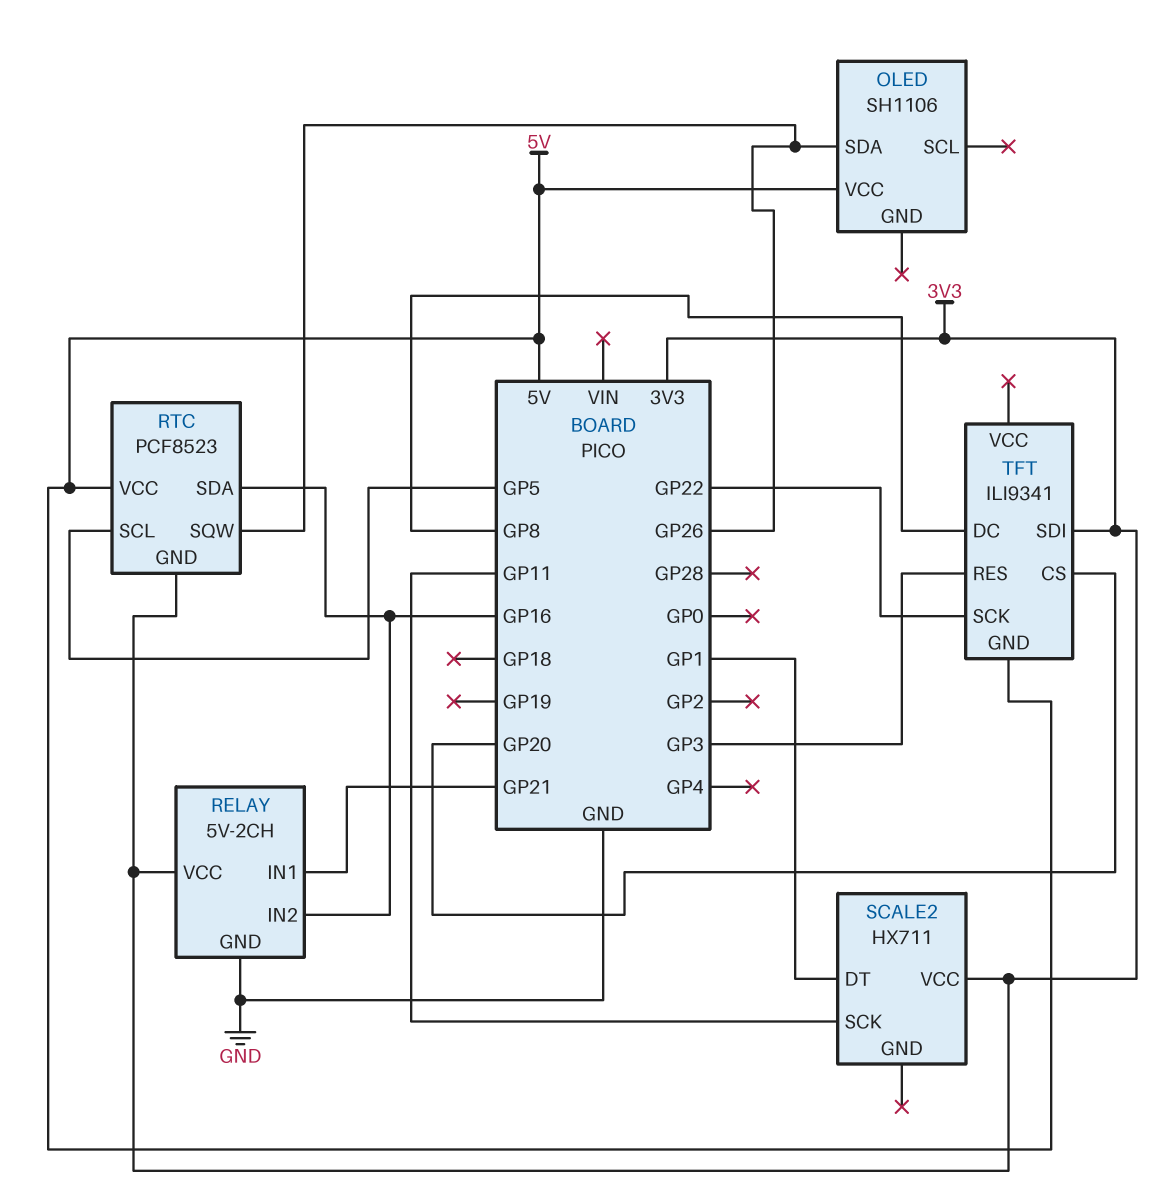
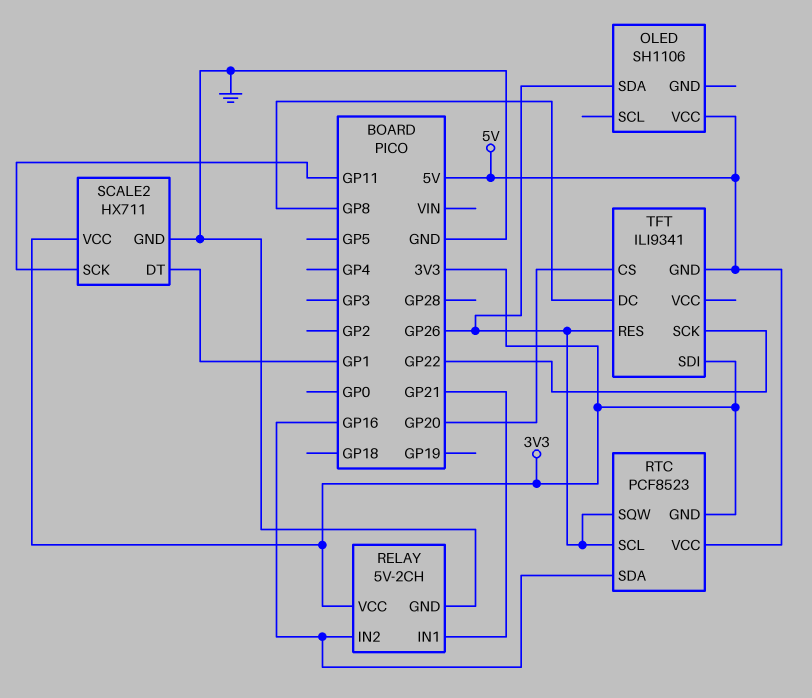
RTC pin SCL: GP5 -> GP26
SCALE2 pin GND: none -> GND
TFT pin RES: GP3 -> GP26

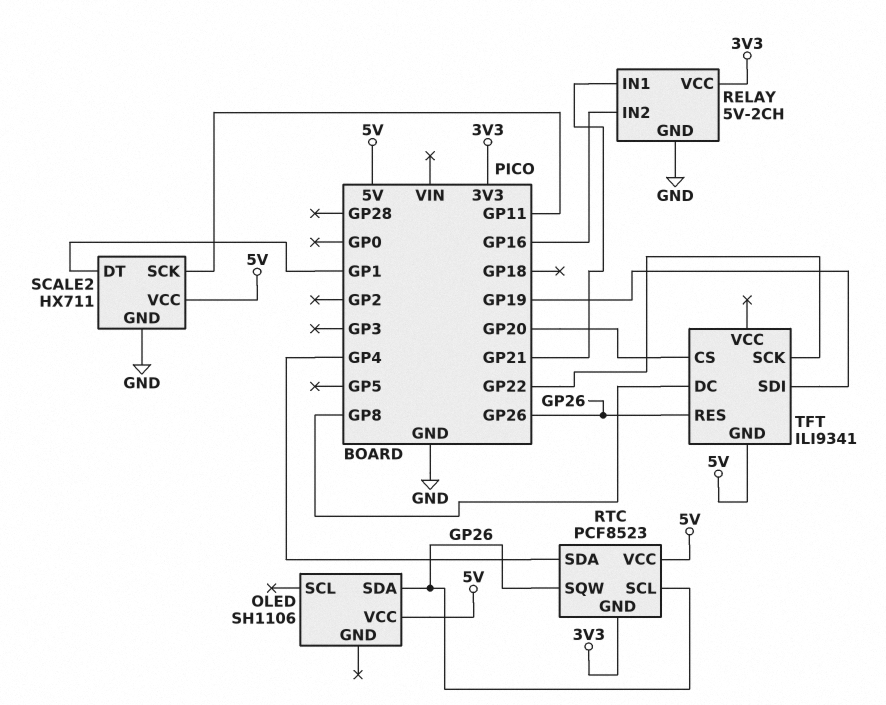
RTC pin SDA: GP16 -> GP4
SCALE2 pin VCC: 3V3 -> 5V
TFT pin SDI: 3V3 -> GP19

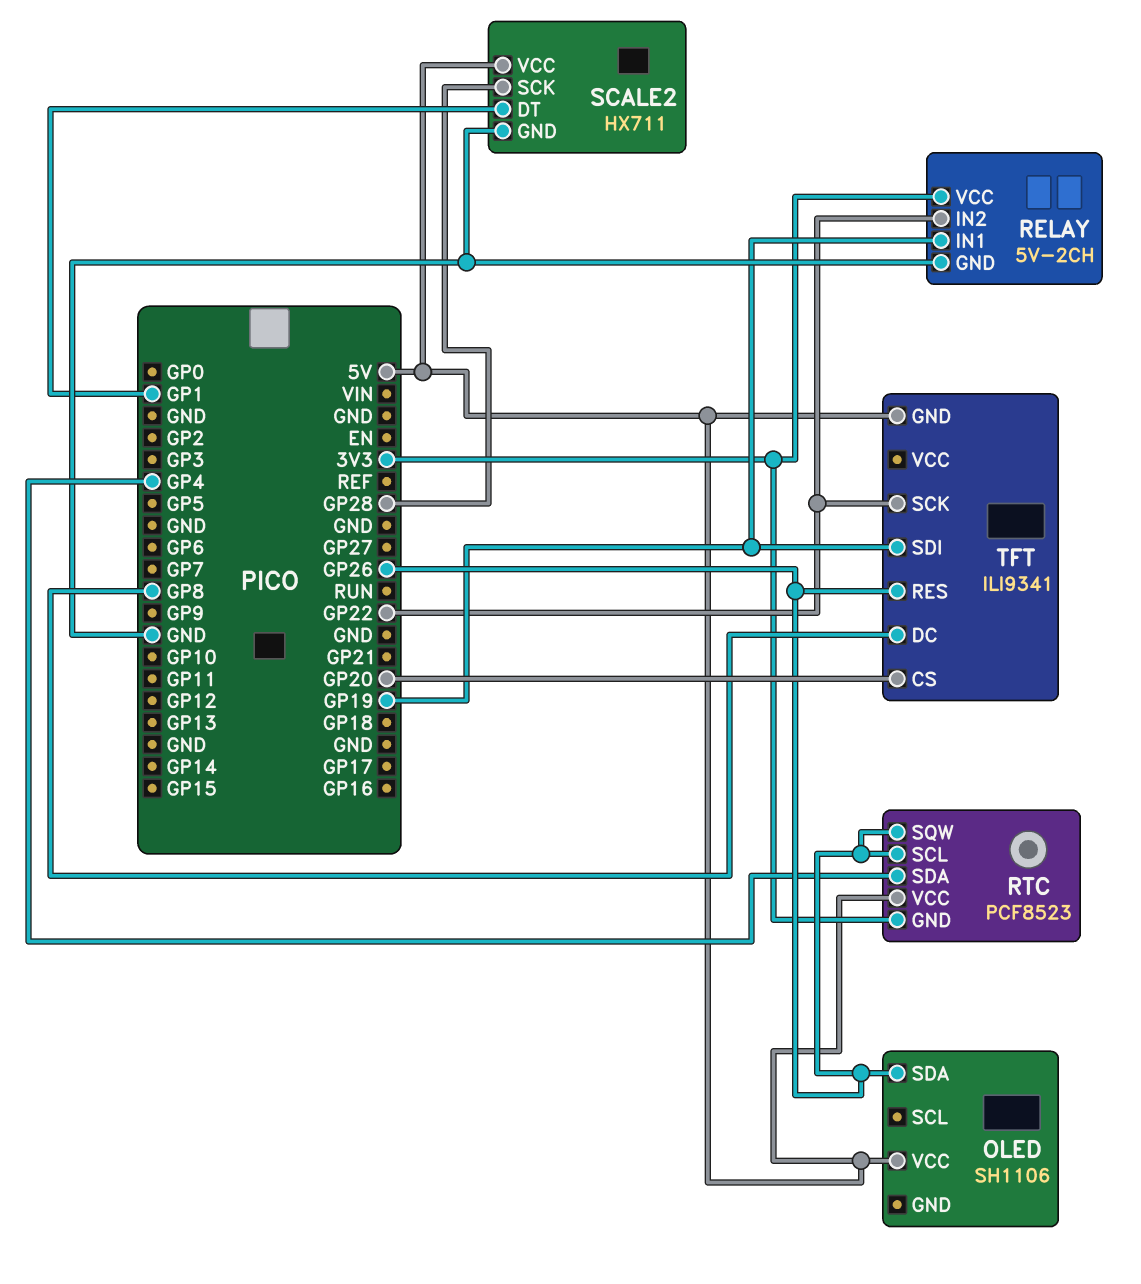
RELAY pin IN1: GP21 -> GP19
RELAY pin IN2: GP16 -> GP22
SCALE2 pin SCK: GP11 -> GP28

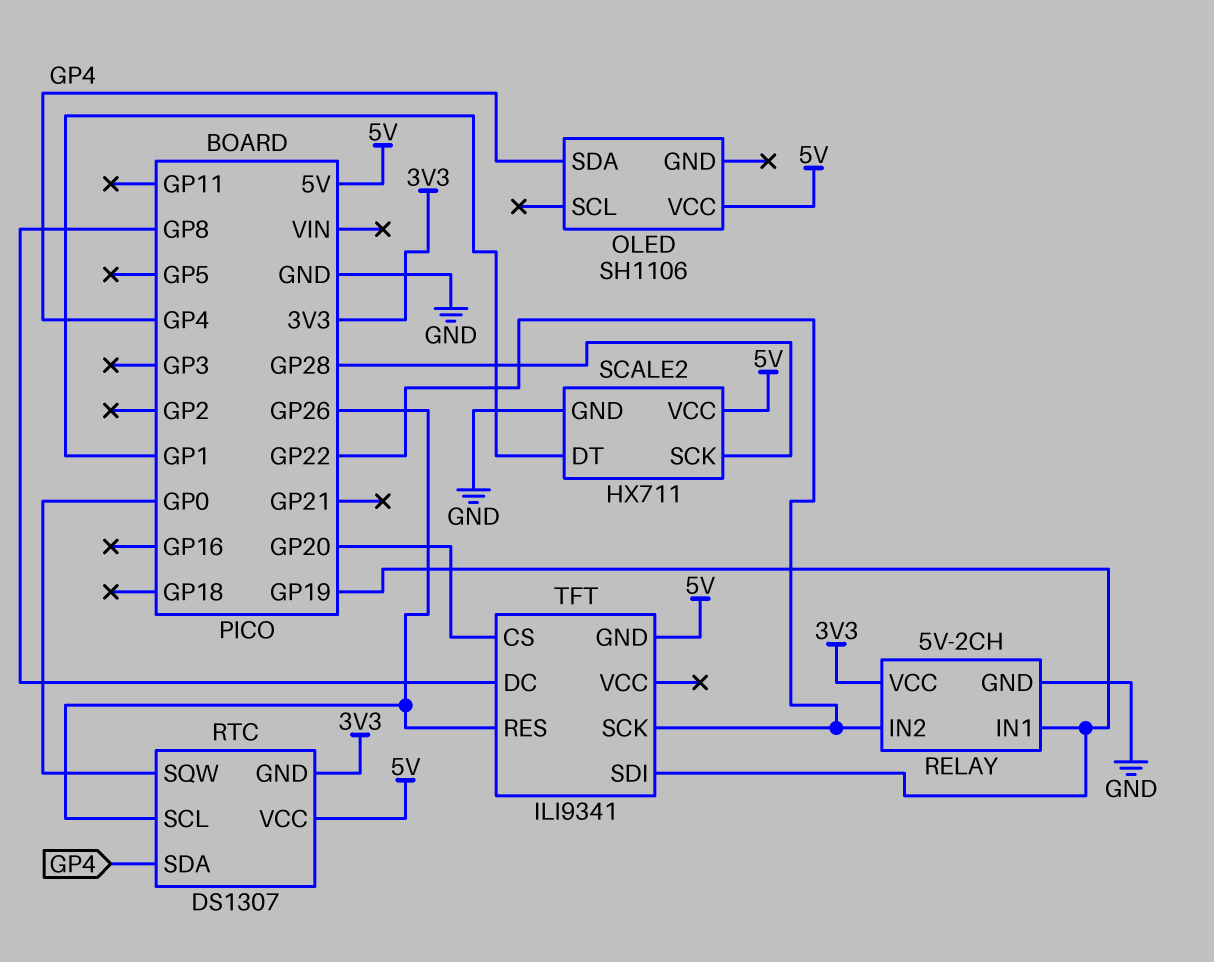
OLED pin SDA: GP26 -> GP4
RTC: PCF8523 -> DS1307
RTC pin SQW: GP26 -> GP0

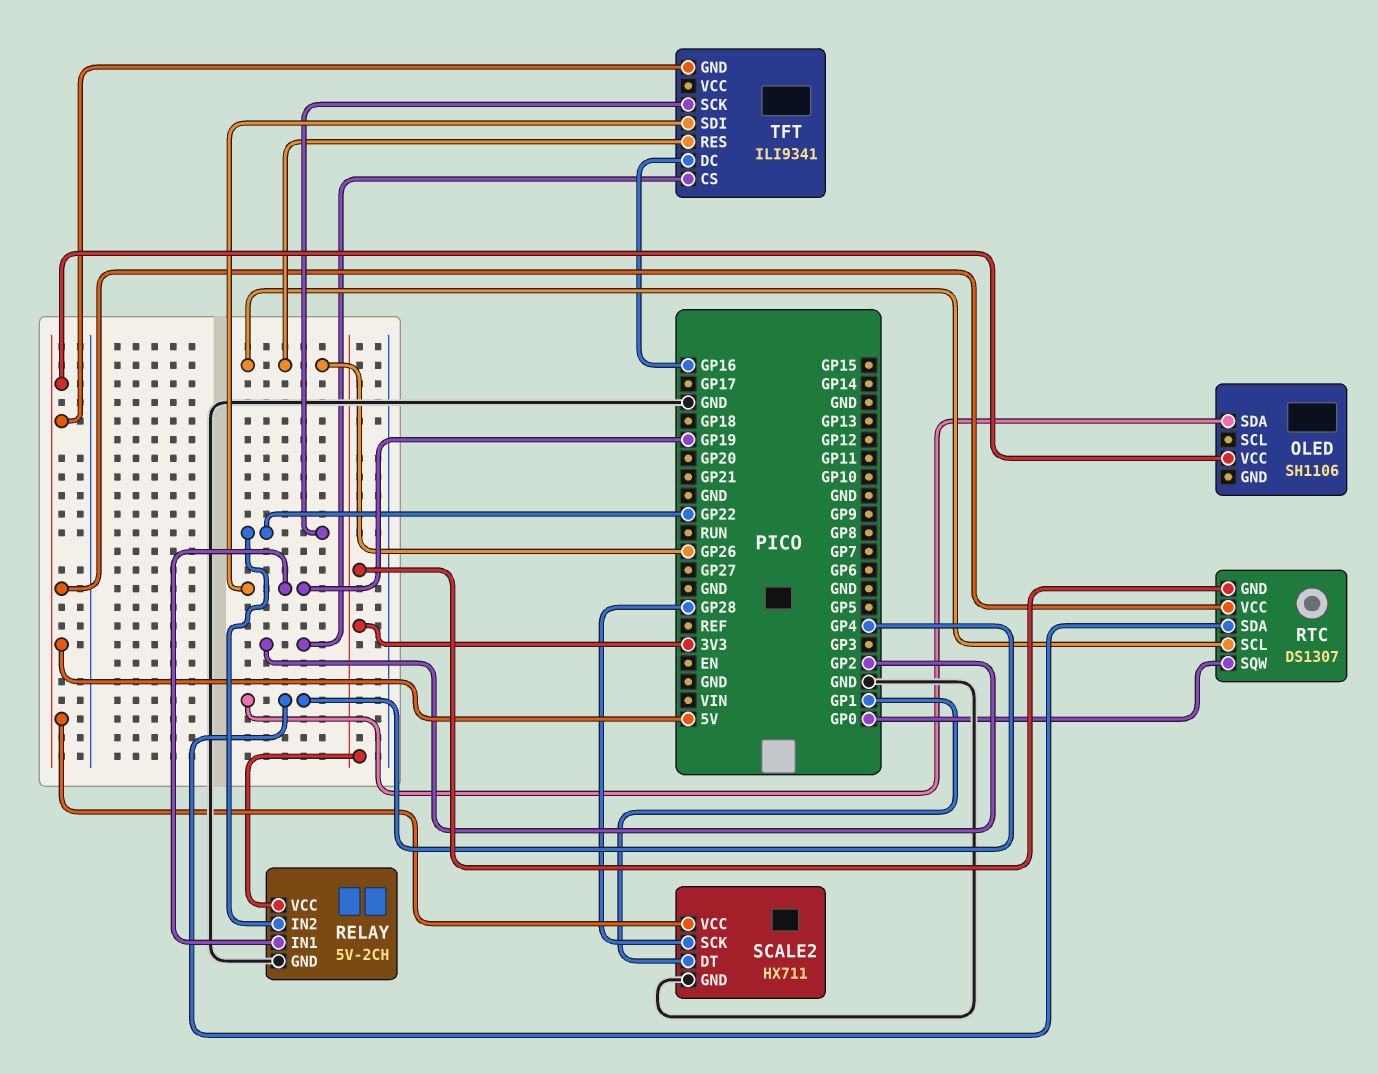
TFT pin CS: GP20 -> GP2
TFT pin DC: GP8 -> GP16

